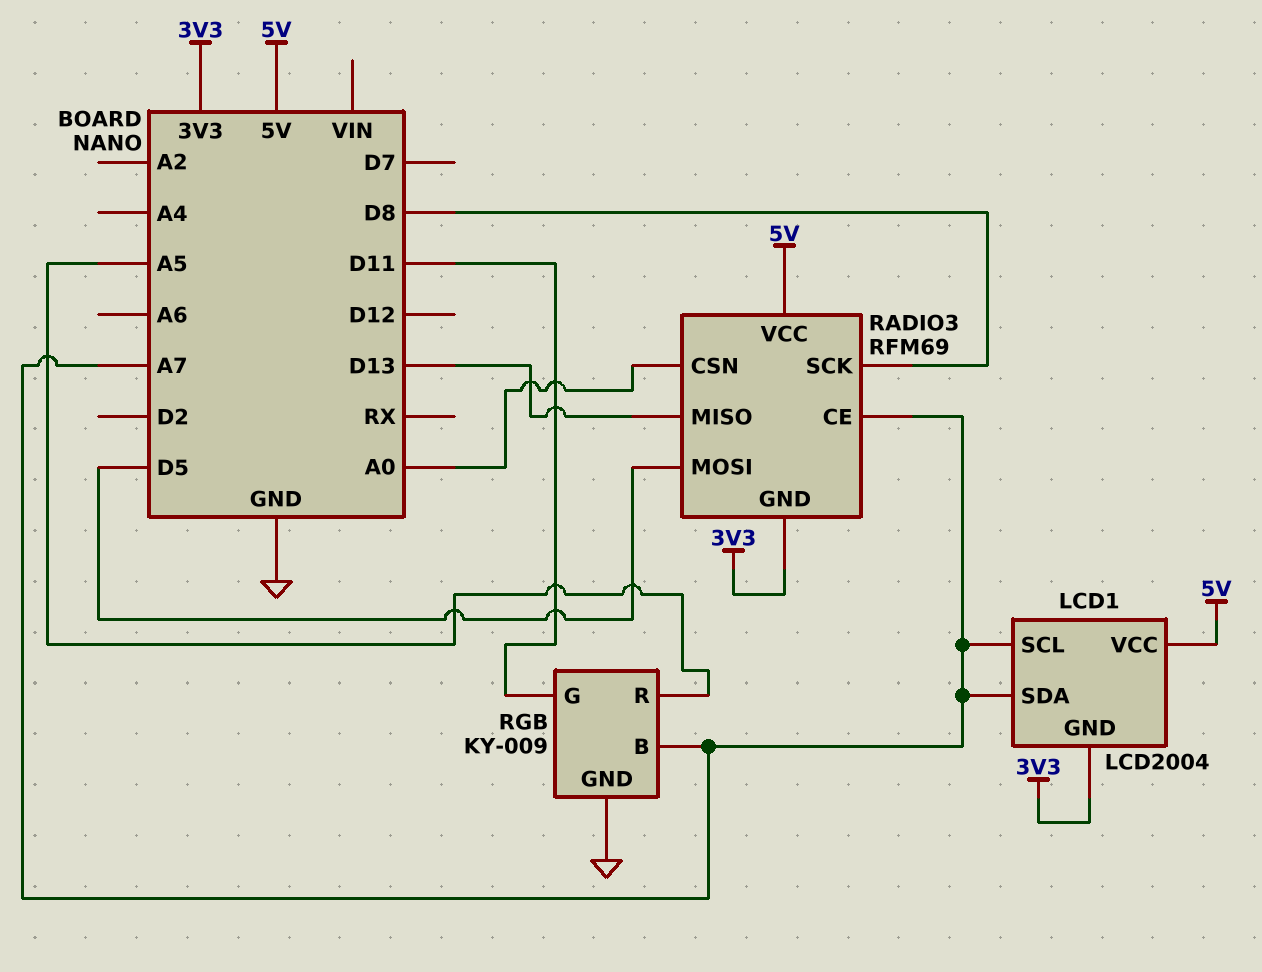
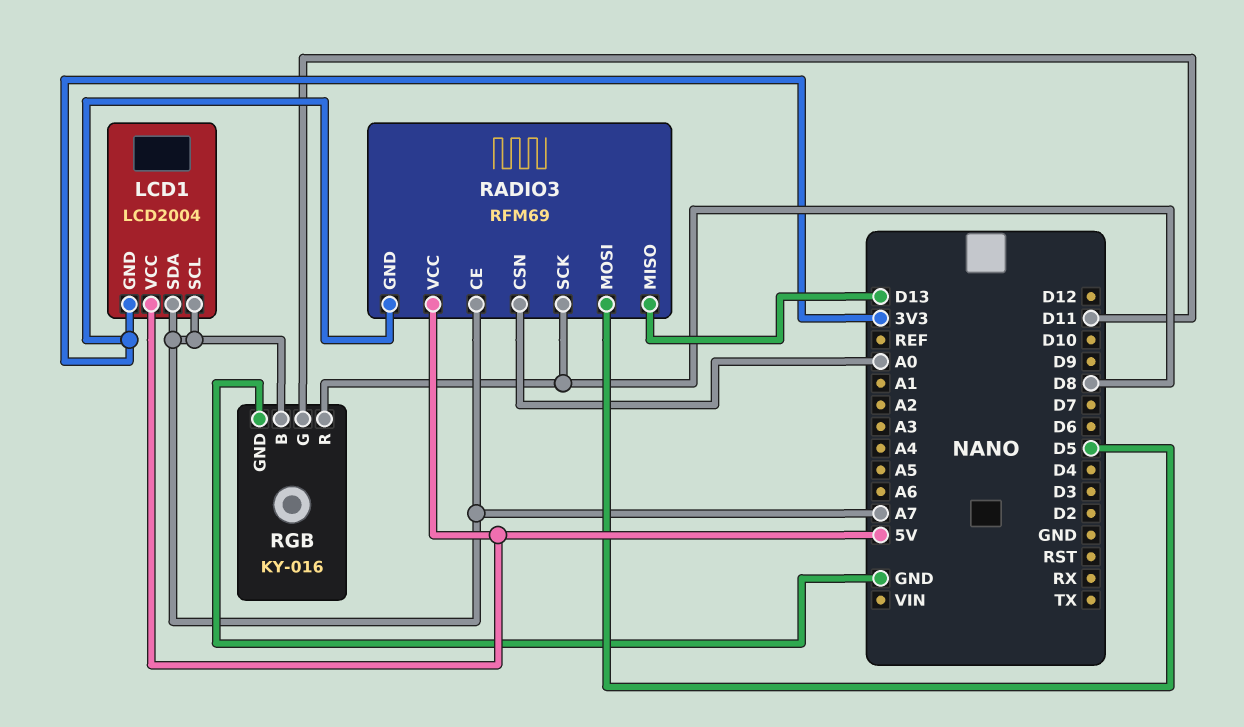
RGB: KY-009 -> KY-016
RGB pin R: A5 -> D8

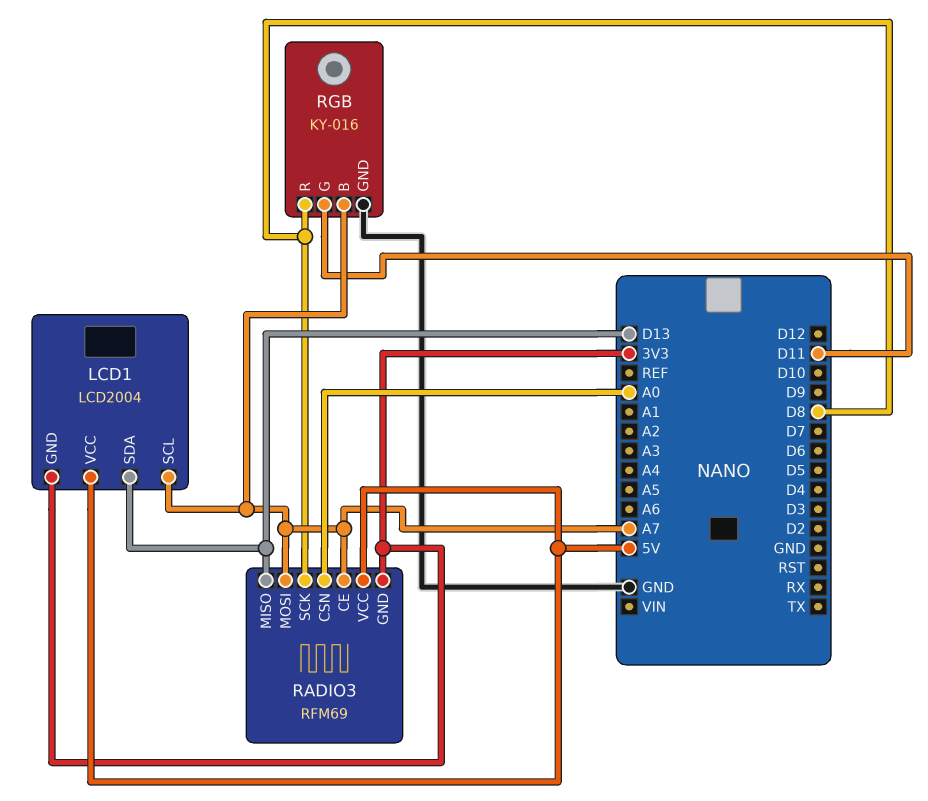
LCD1 pin SDA: A7 -> D13
RADIO3 pin MOSI: D5 -> A7

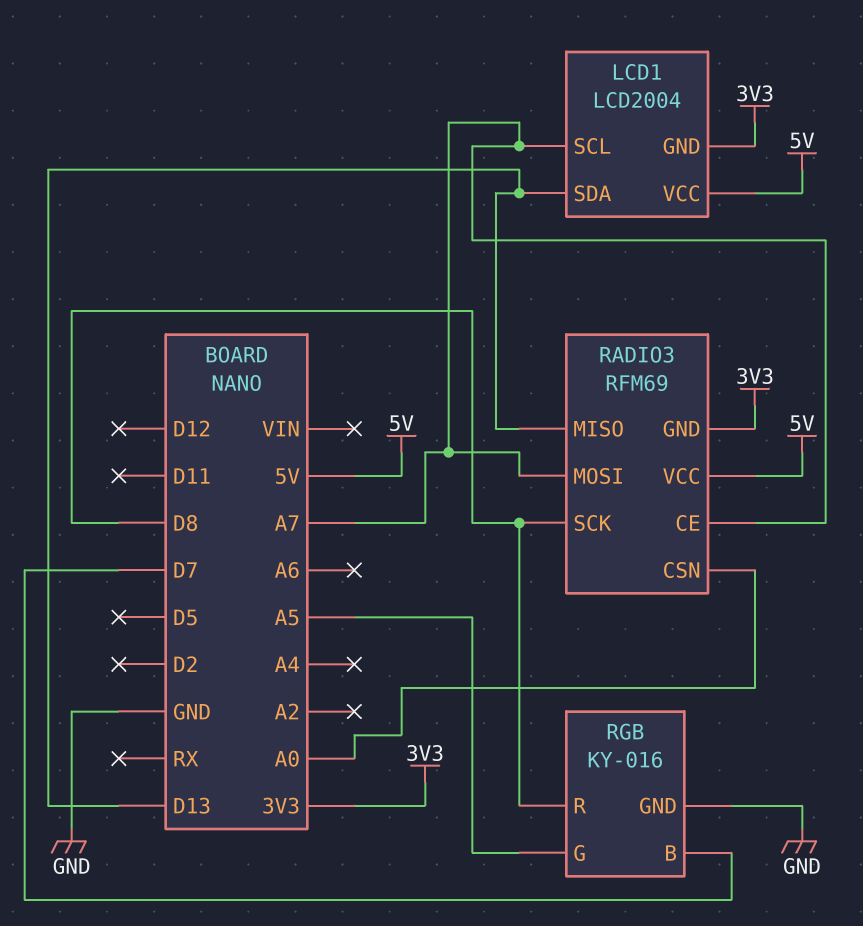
RGB pin B: A7 -> D7
RGB pin G: D11 -> A5

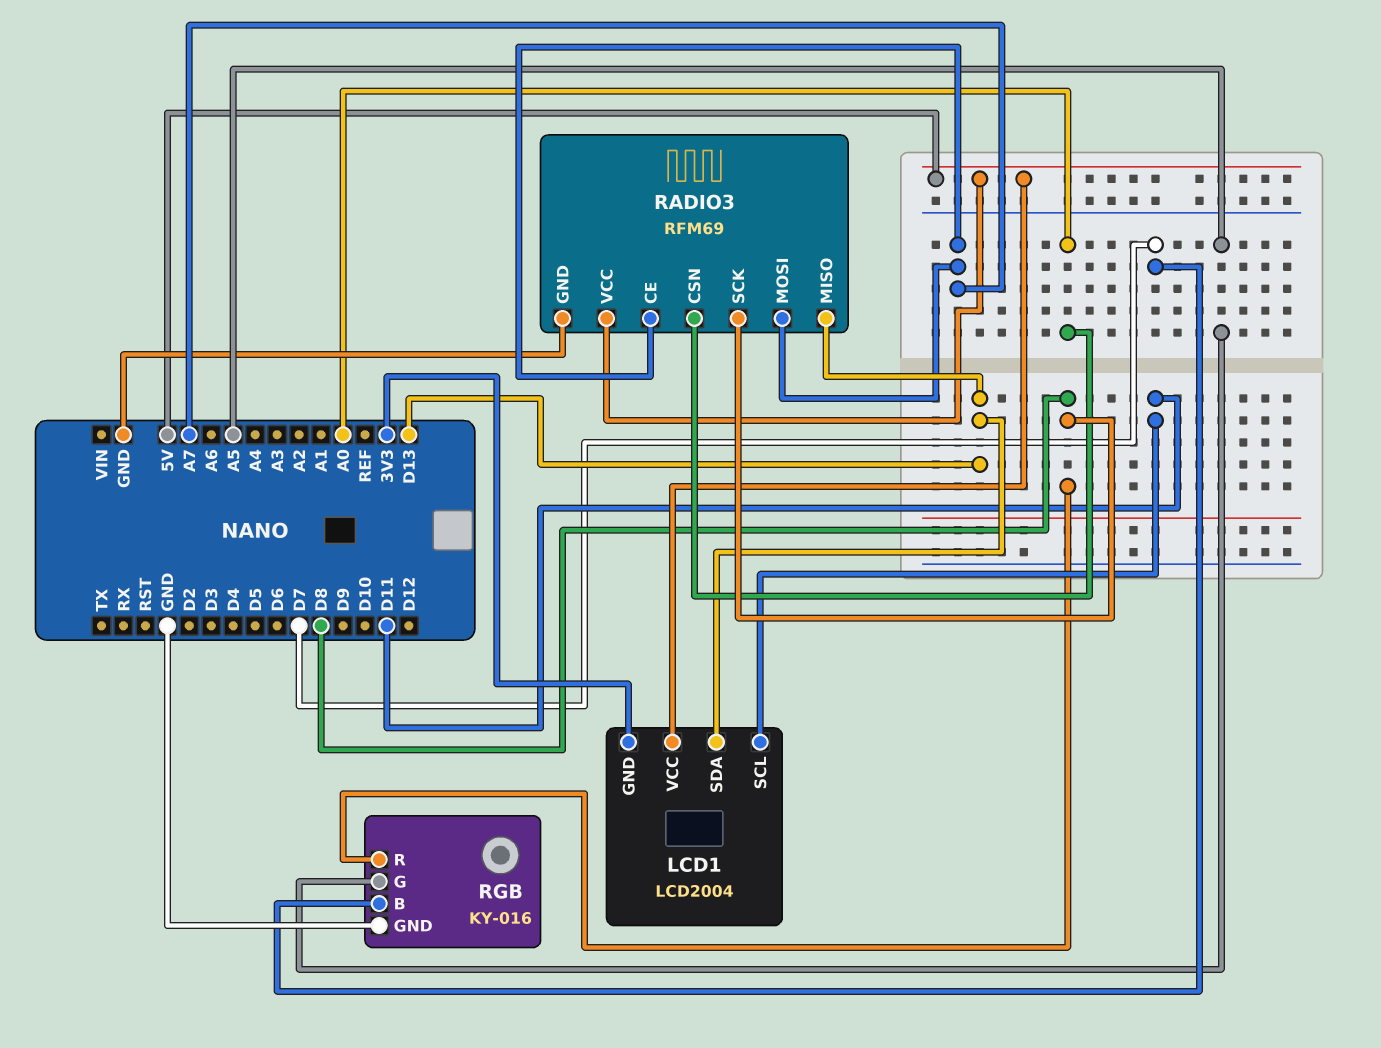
LCD1 pin SCL: A7 -> D11
RADIO3 pin GND: 3V3 -> GND

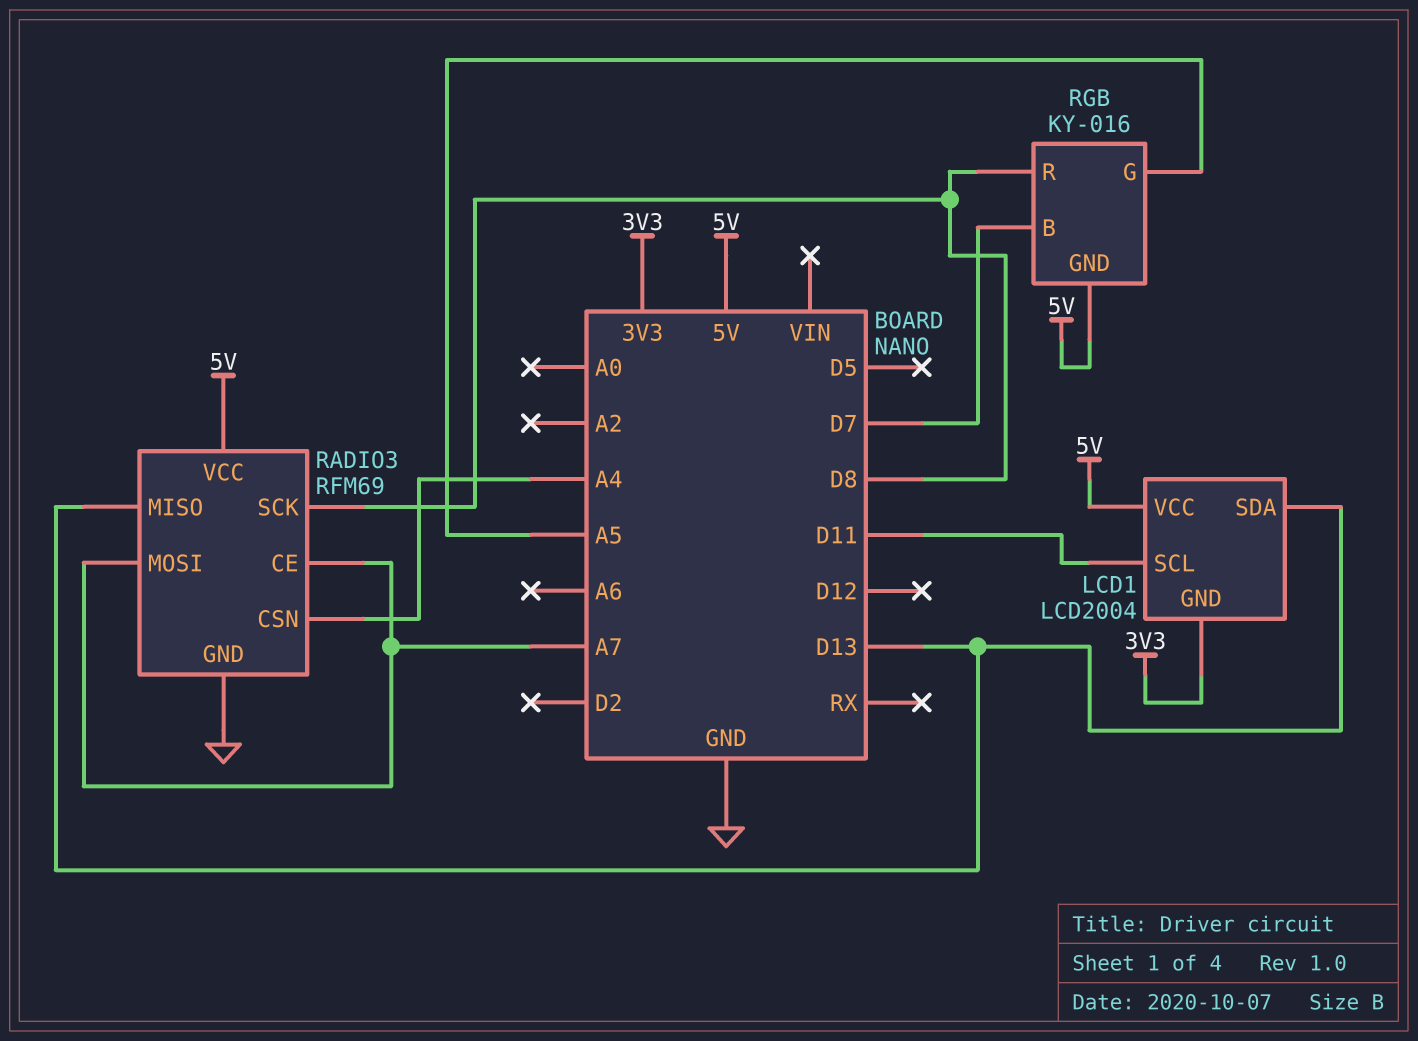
RADIO3 pin CSN: A0 -> A4
RGB pin GND: GND -> 5V

